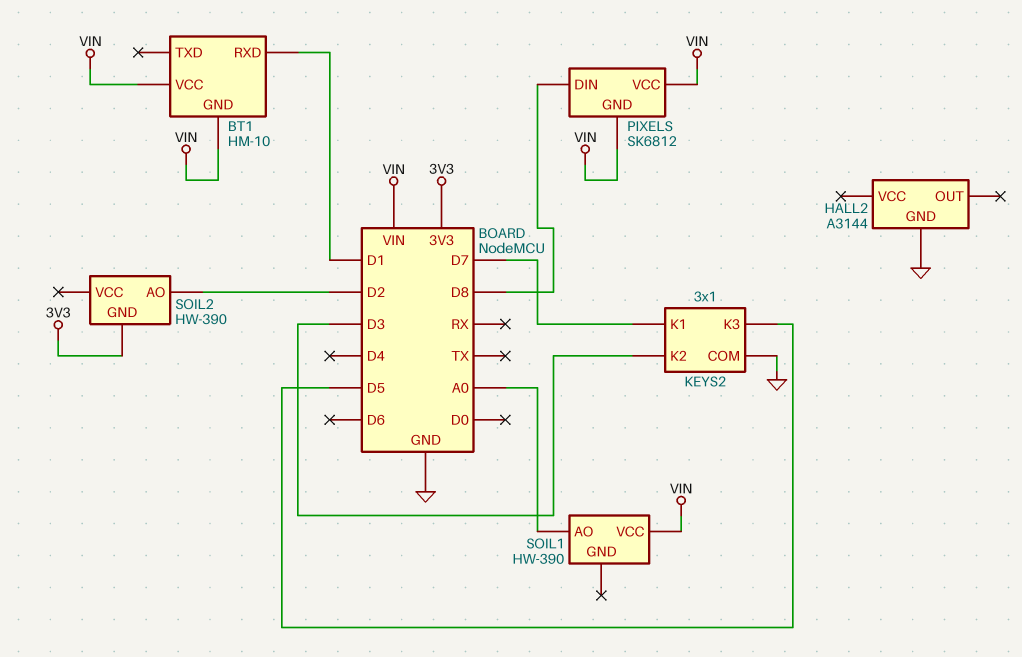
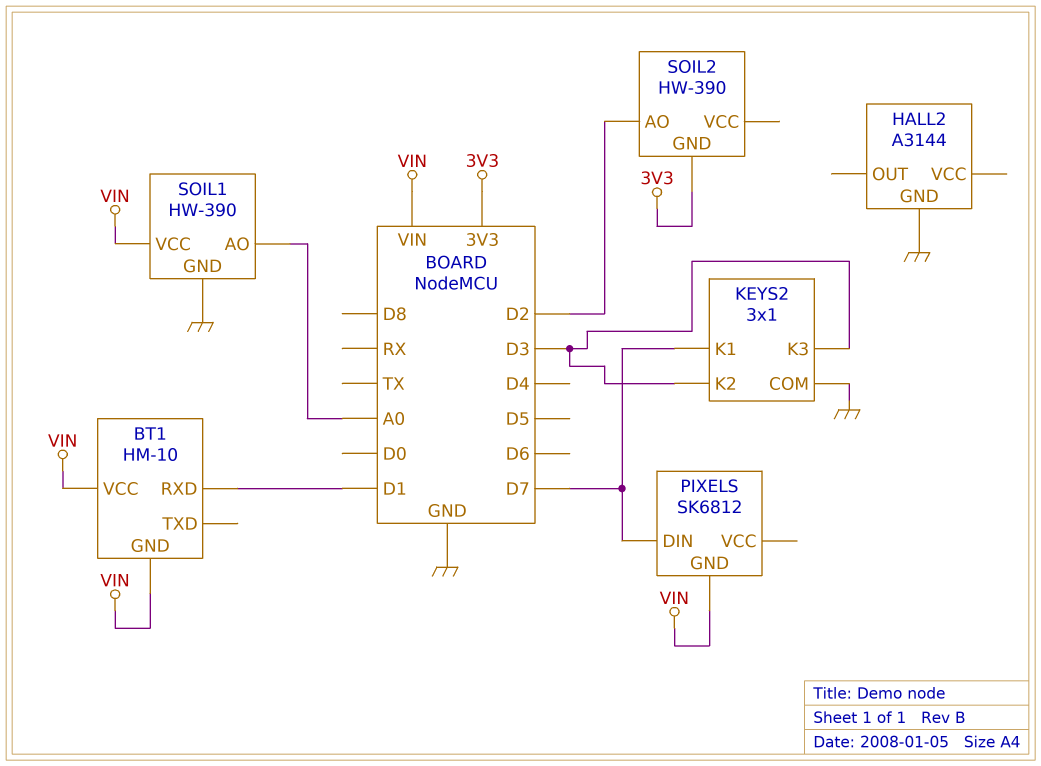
KEYS2 pin K3: D5 -> D3
PIXELS pin DIN: D8 -> D7
PIXELS pin VCC: VIN -> none
SOIL1 pin GND: none -> GND

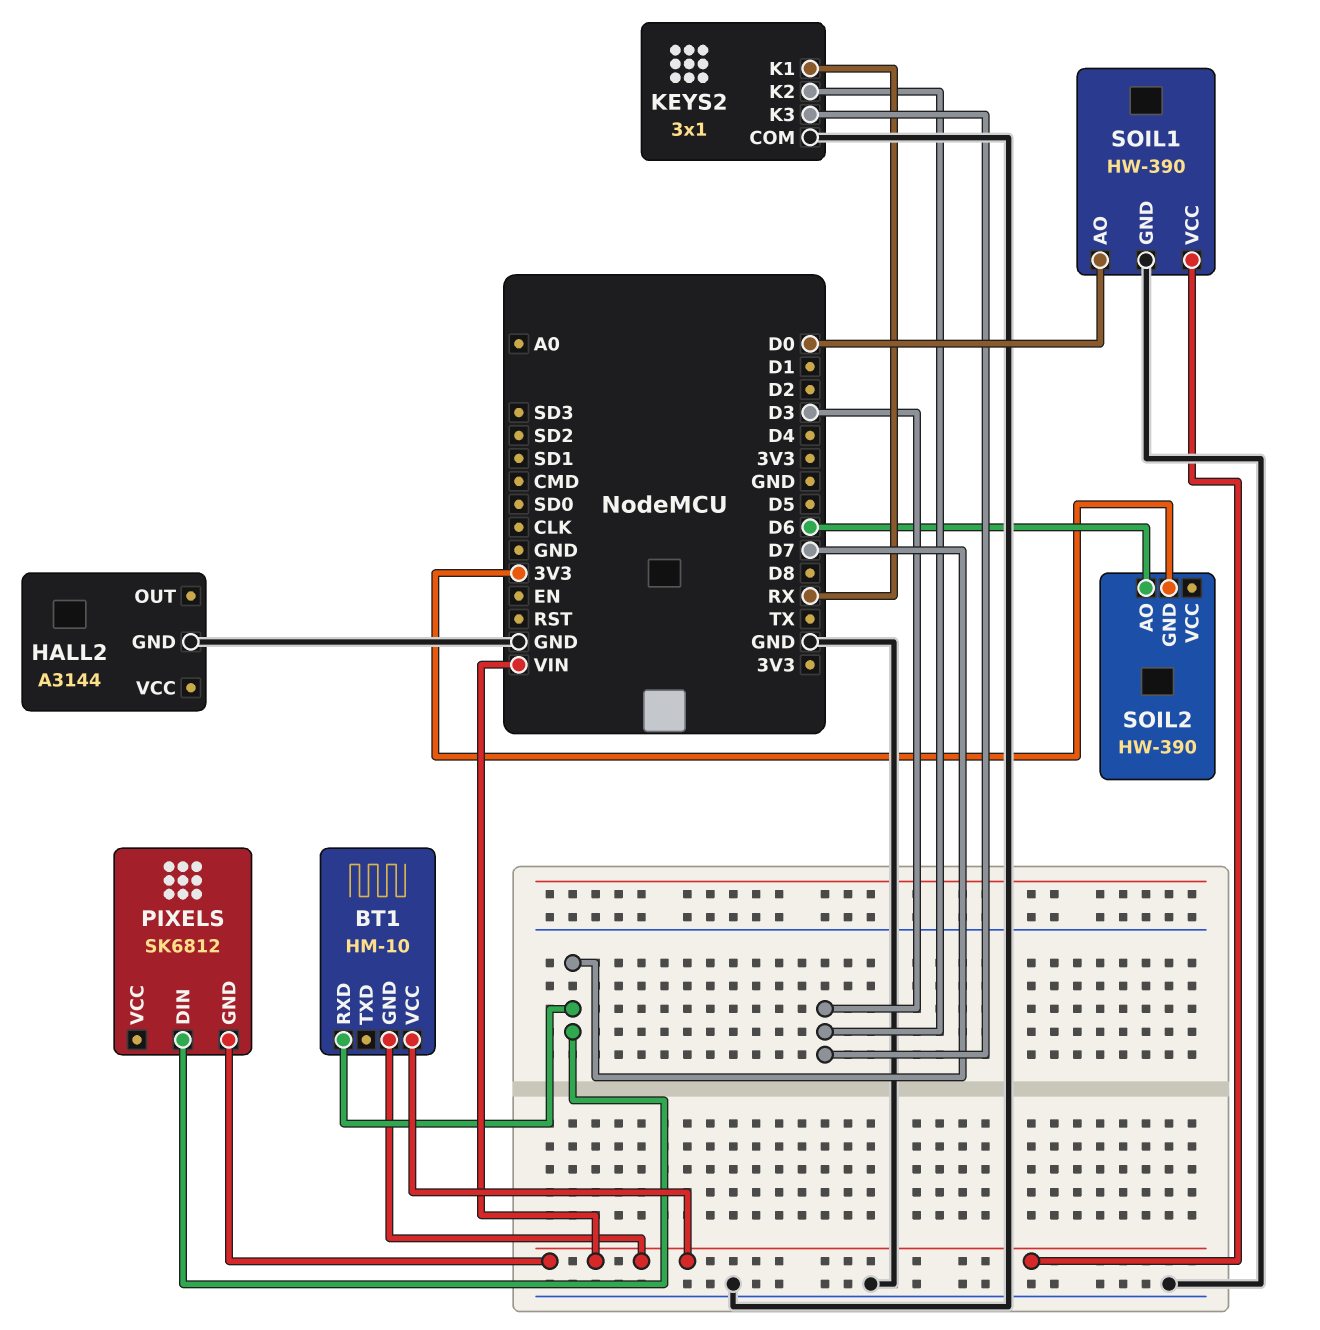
BT1 pin RXD: D1 -> D7
KEYS2 pin K1: D7 -> RX
SOIL1 pin AO: A0 -> D0
SOIL2 pin AO: D2 -> D6

